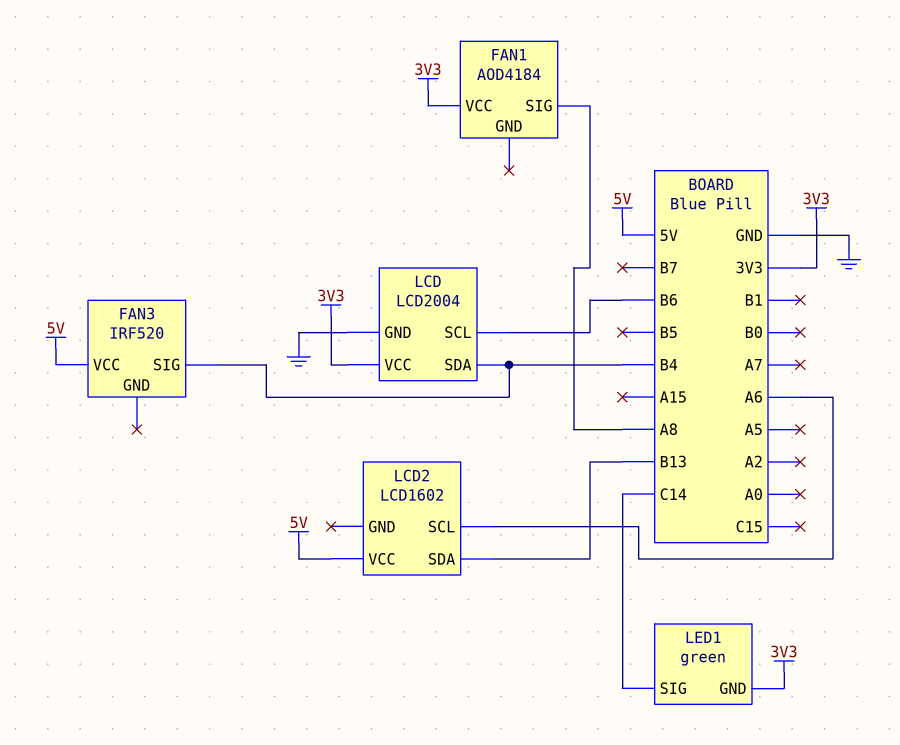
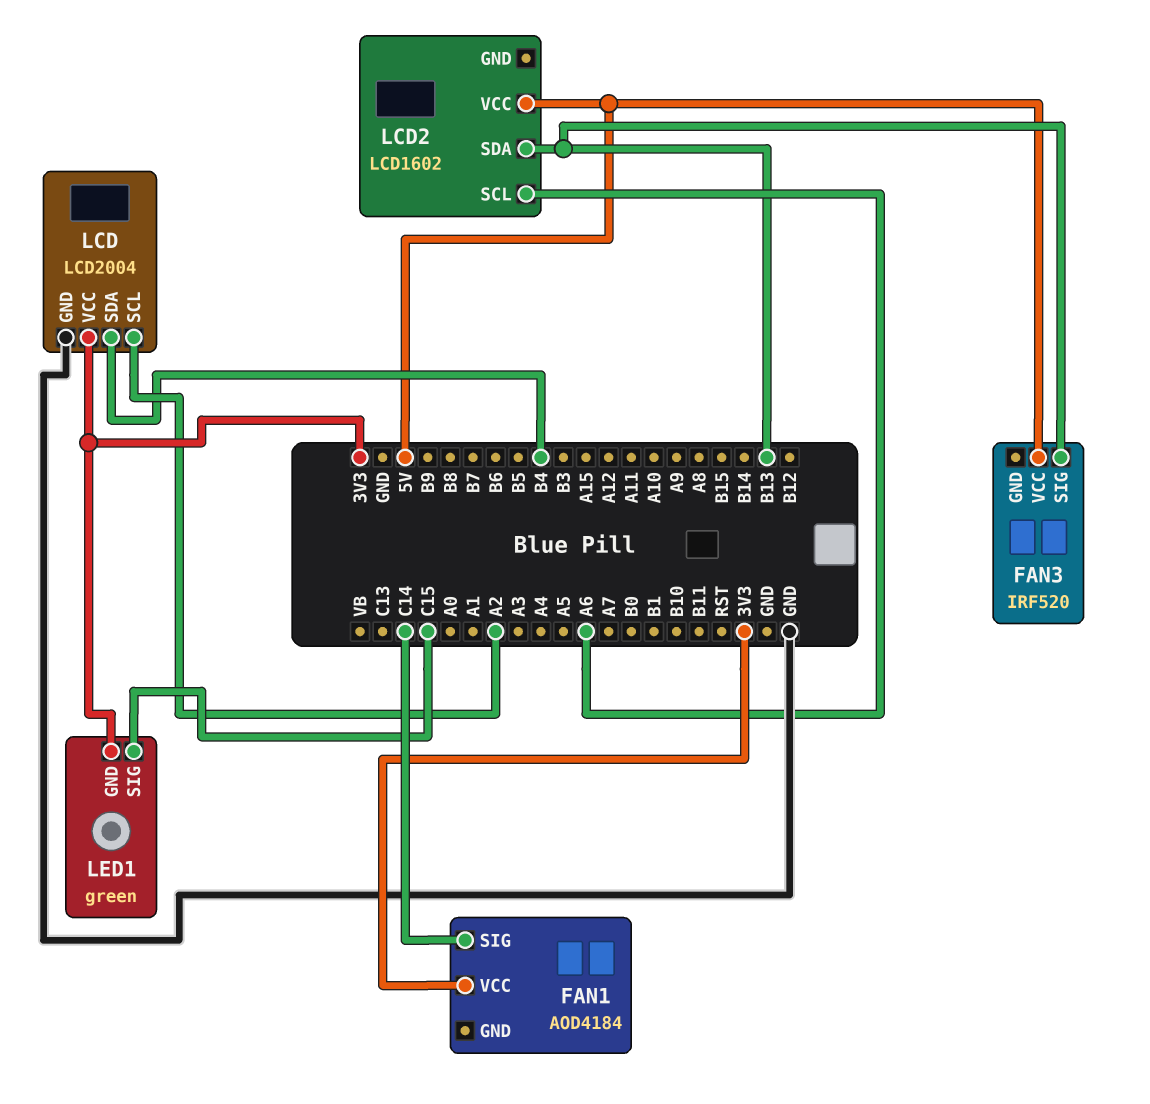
FAN1 pin SIG: A8 -> C14
FAN3 pin SIG: B4 -> B13
LCD pin SCL: B6 -> A2
LED1 pin SIG: C14 -> C15

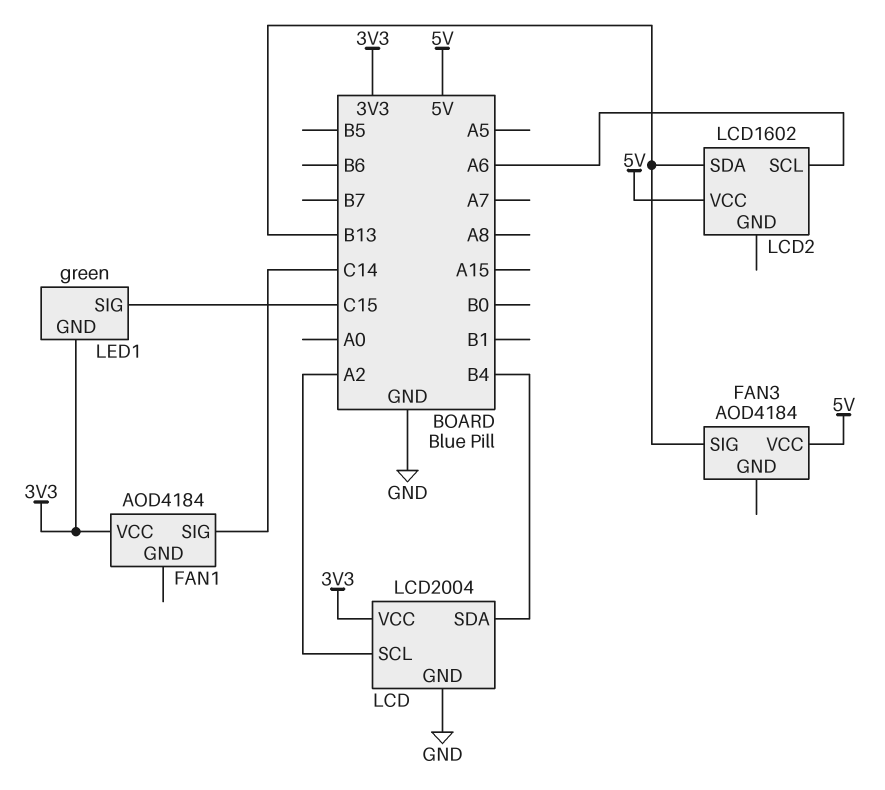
FAN3: IRF520 -> AOD4184

